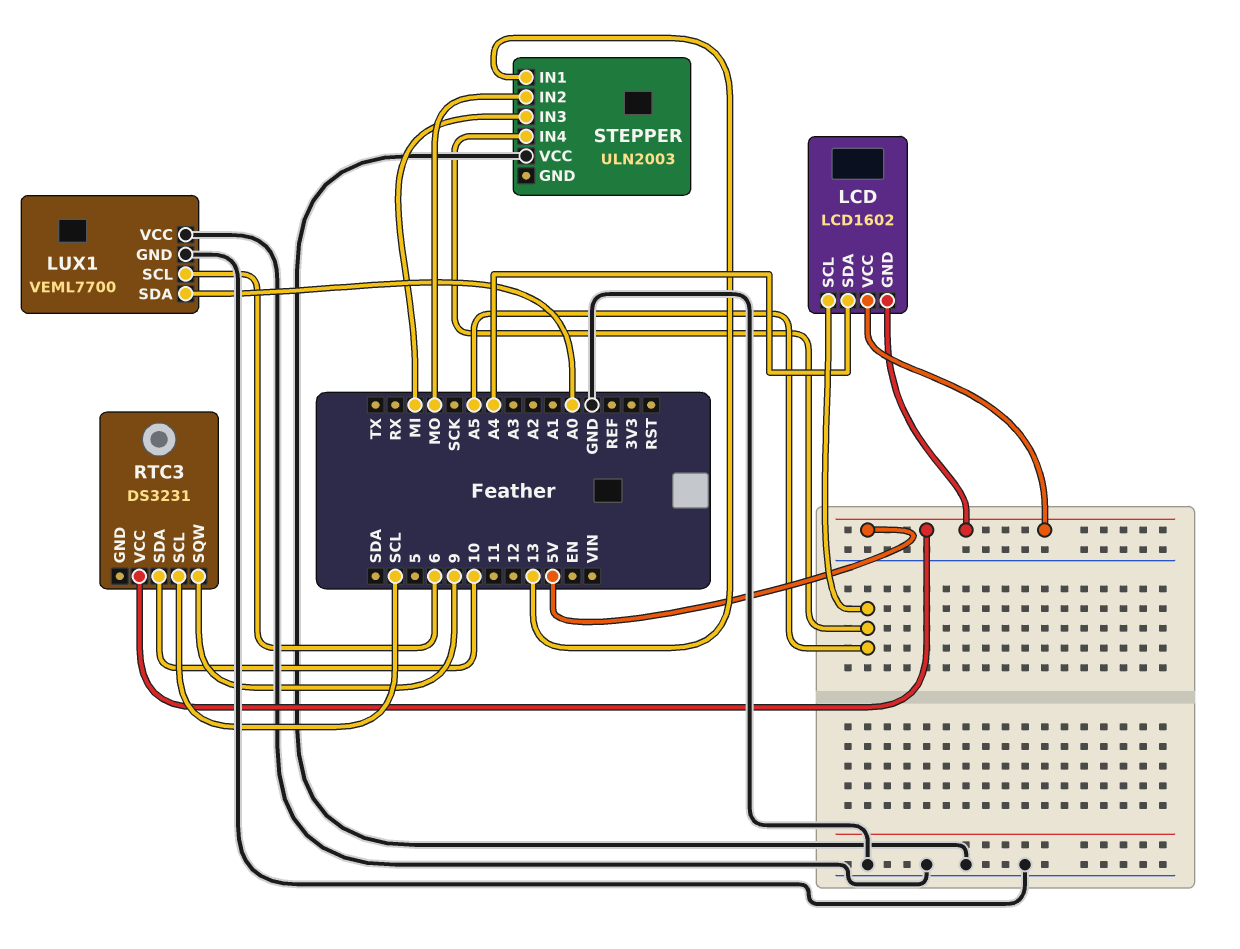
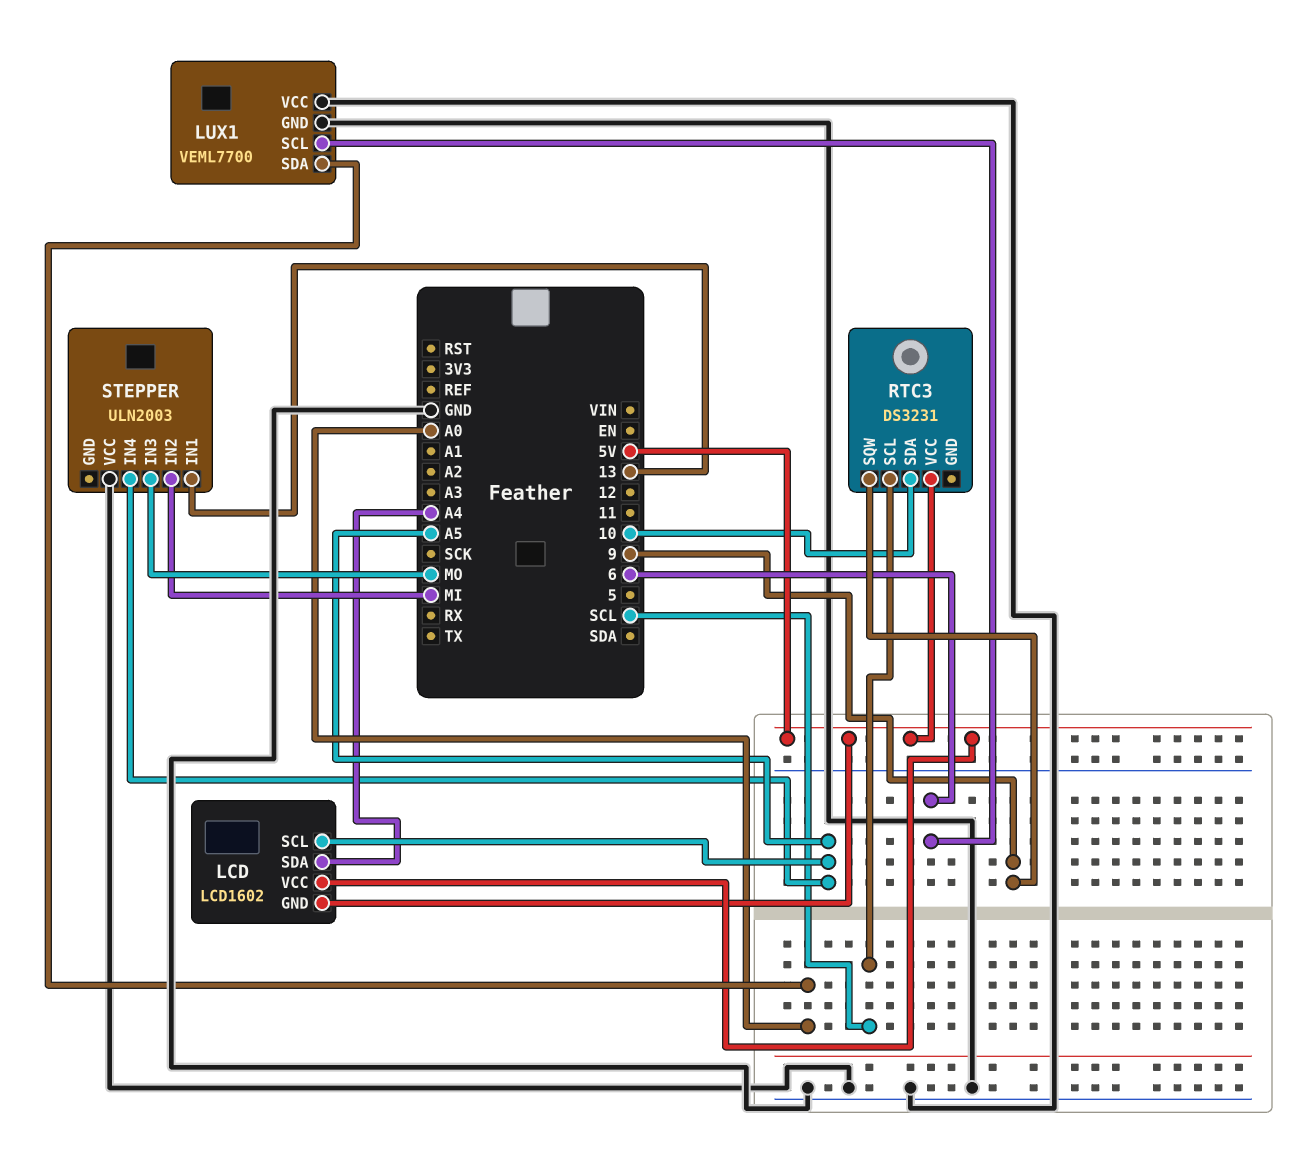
STEPPER pin IN2: MO -> MI
STEPPER pin IN3: MI -> MO

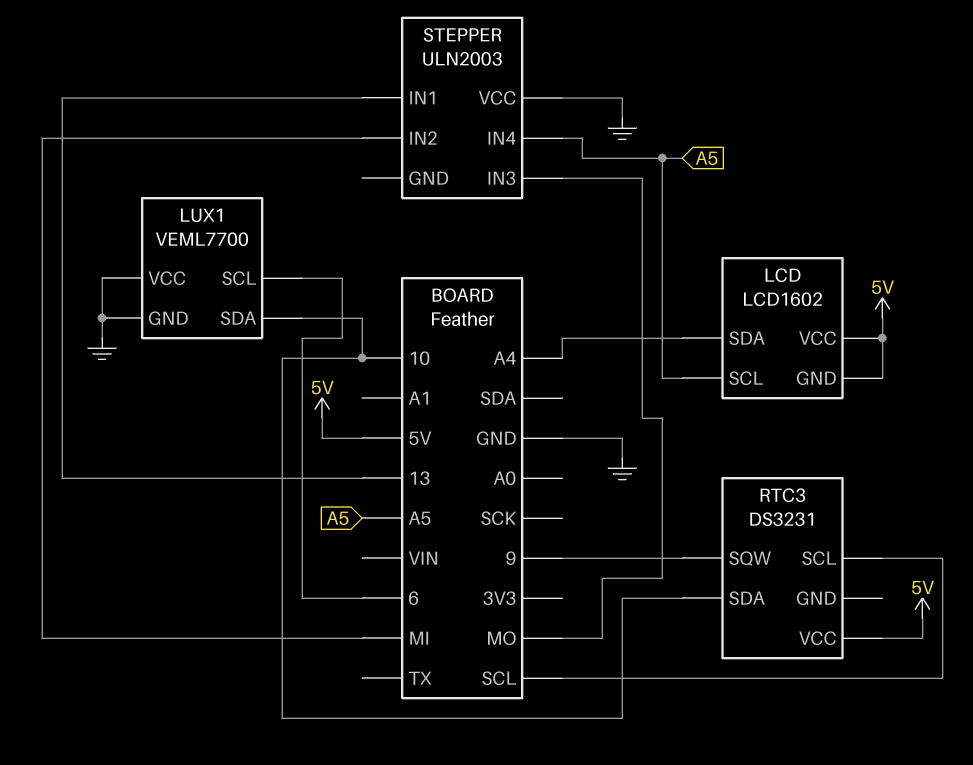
LUX1 pin SDA: A0 -> 10

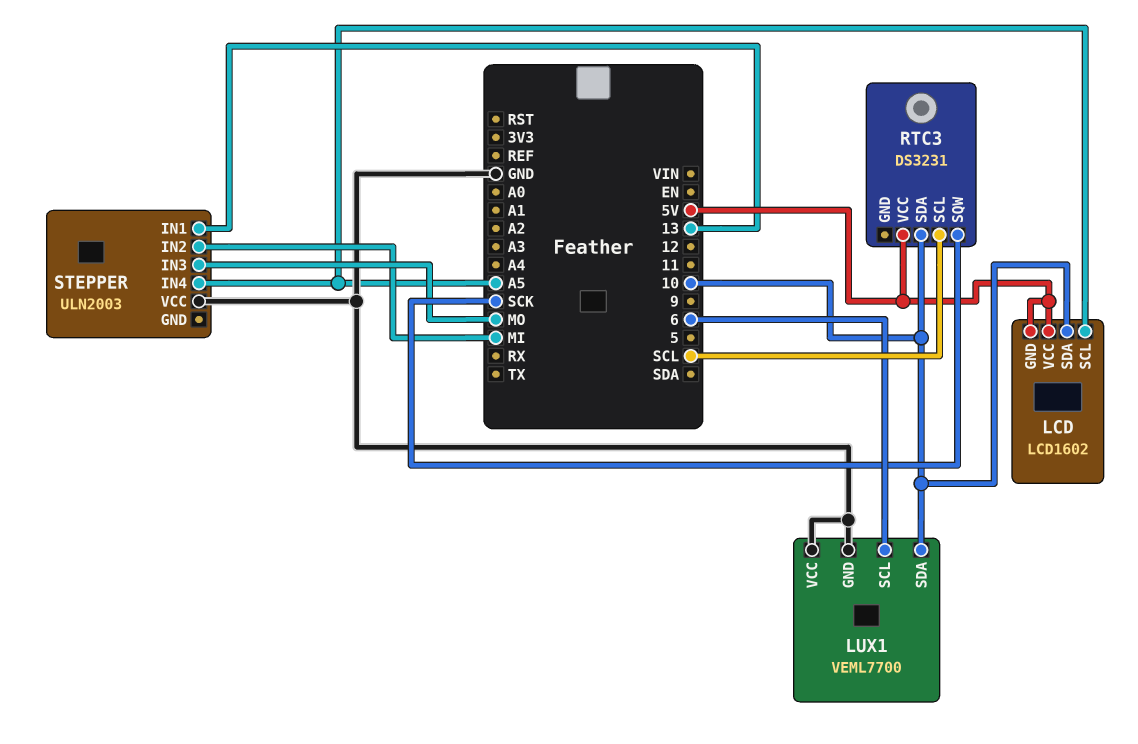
LCD pin SDA: A4 -> 10
RTC3 pin SQW: 9 -> SCK

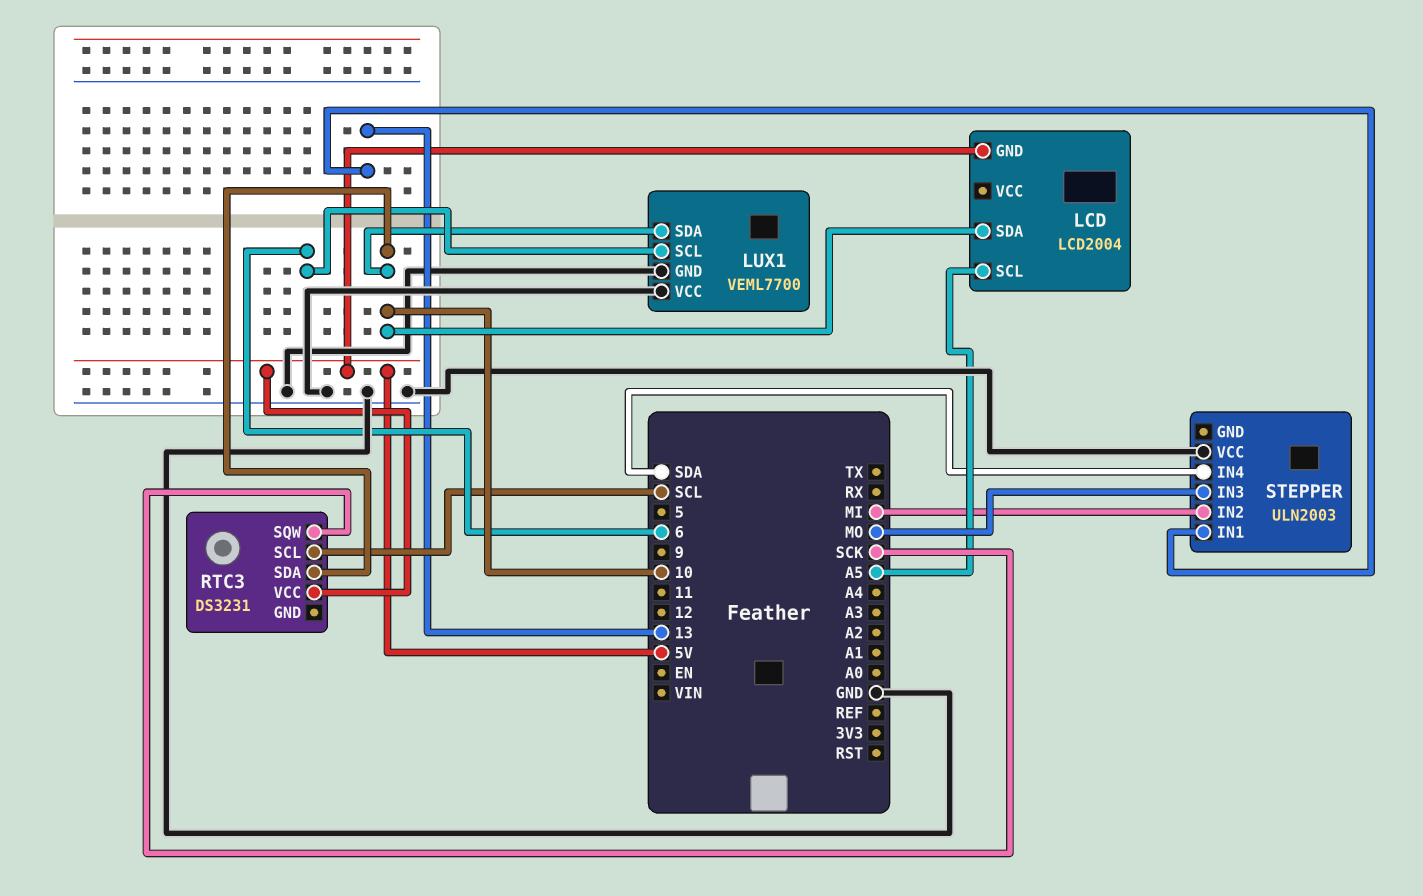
LCD: LCD1602 -> LCD2004
LCD pin VCC: 5V -> none
STEPPER pin IN4: A5 -> SDA

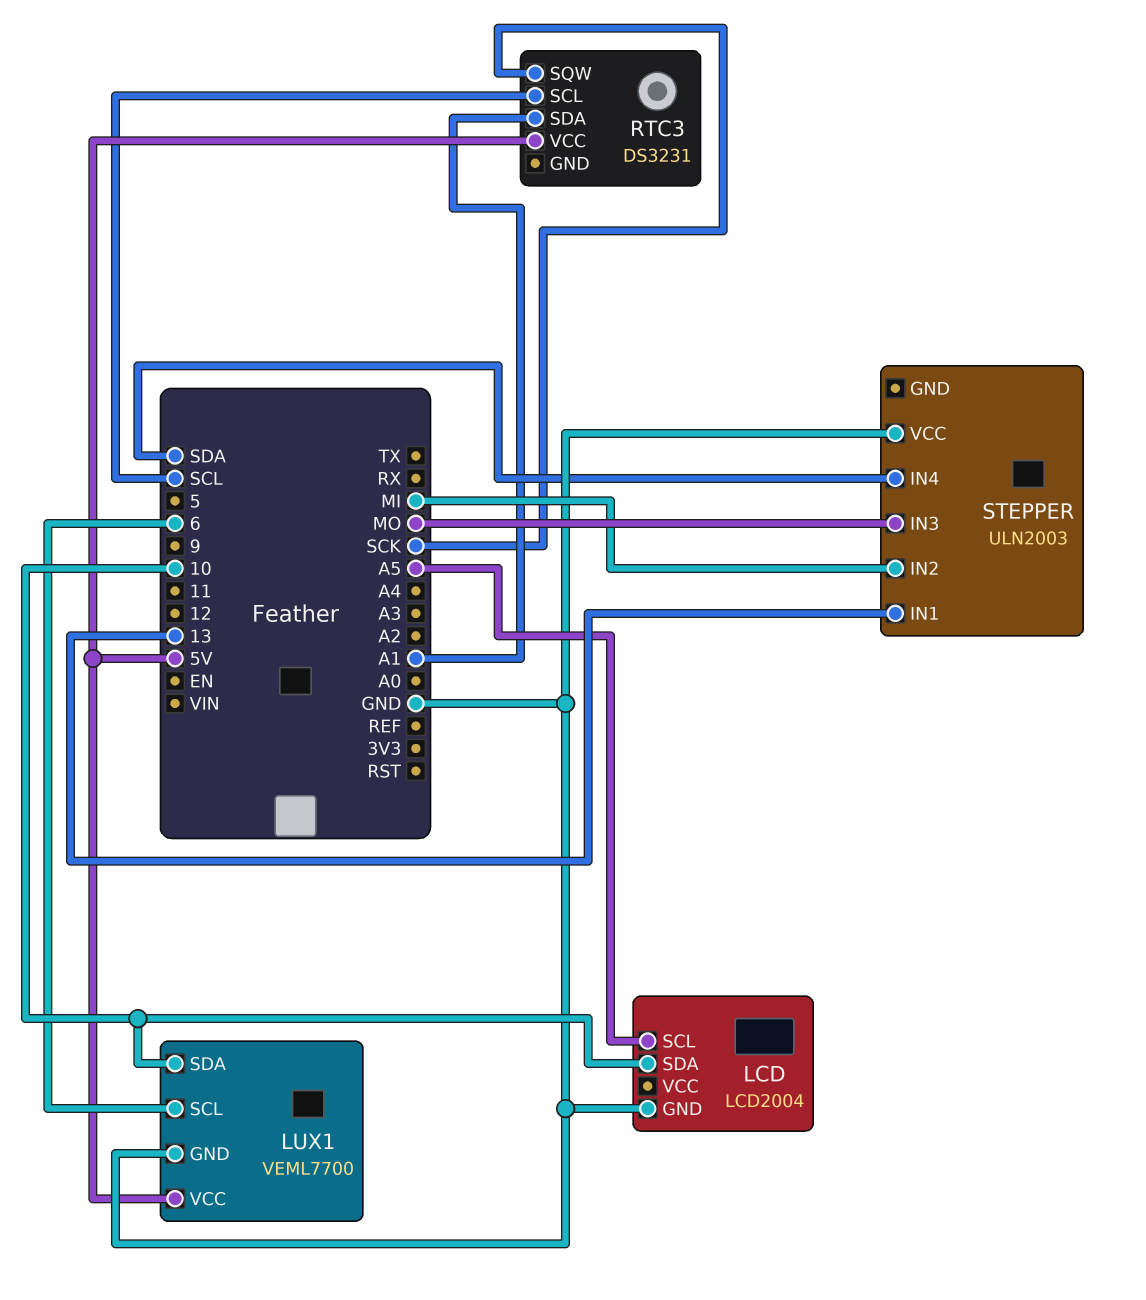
LCD pin GND: 5V -> GND
LUX1 pin VCC: GND -> 5V
RTC3 pin SDA: 10 -> A1

